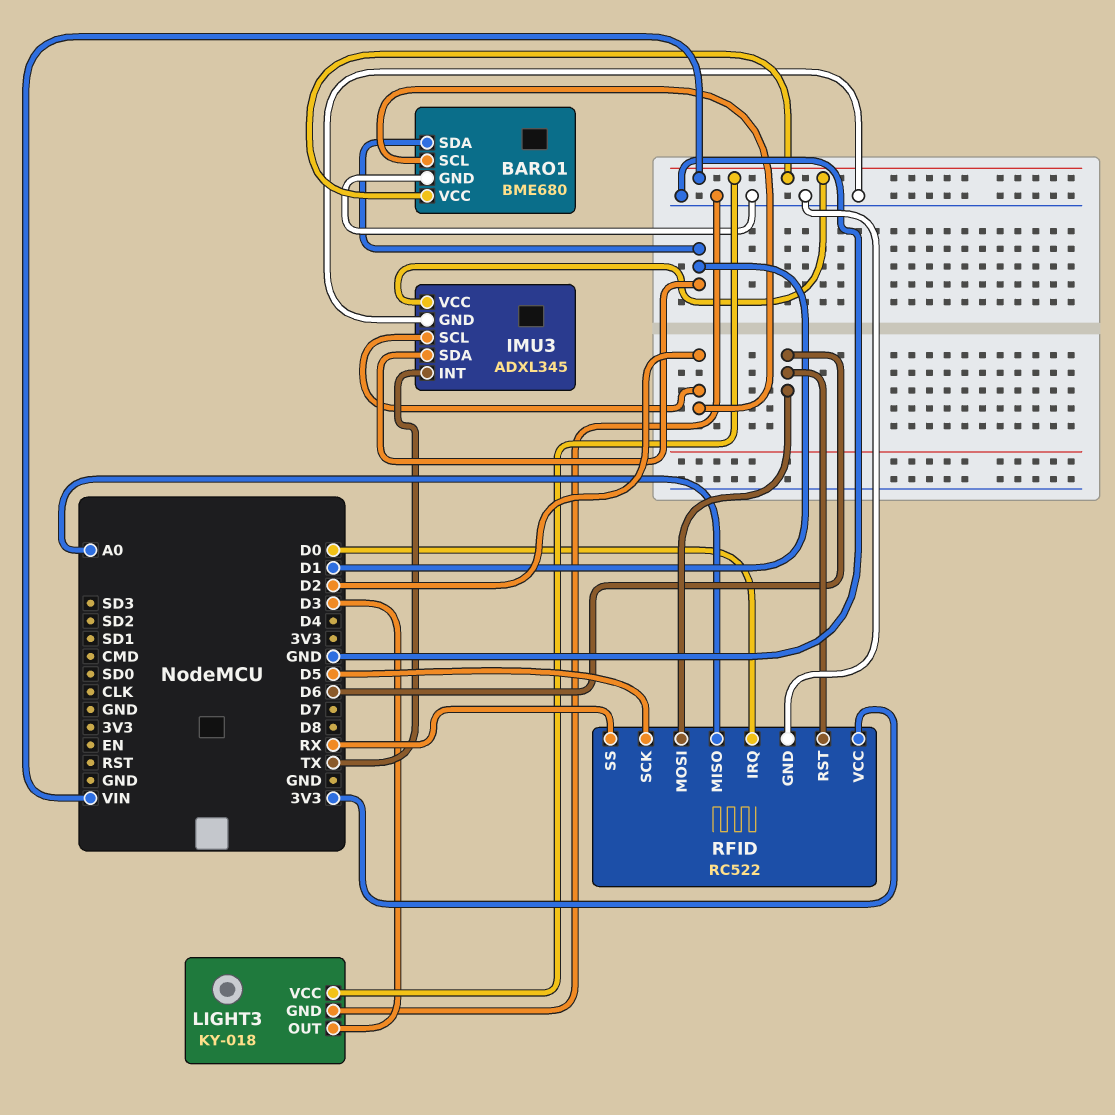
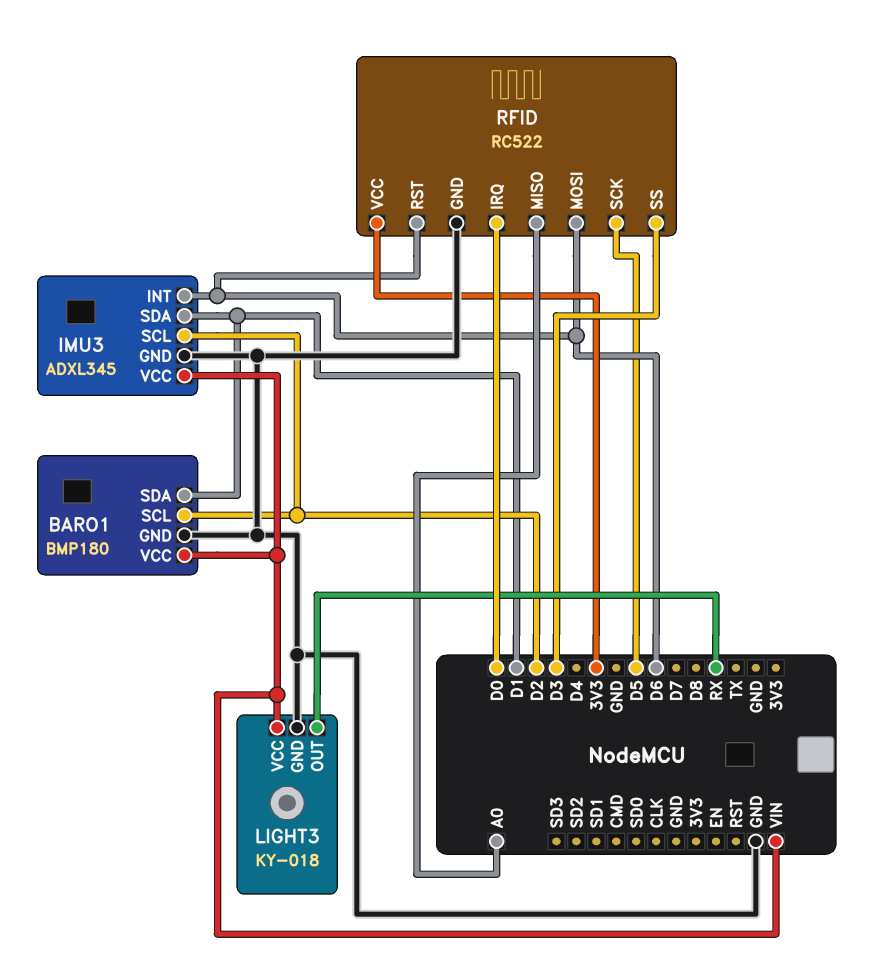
BARO1: BME680 -> BMP180
IMU3 pin INT: TX -> D6
LIGHT3 pin OUT: D3 -> RX
RFID pin SS: RX -> D3

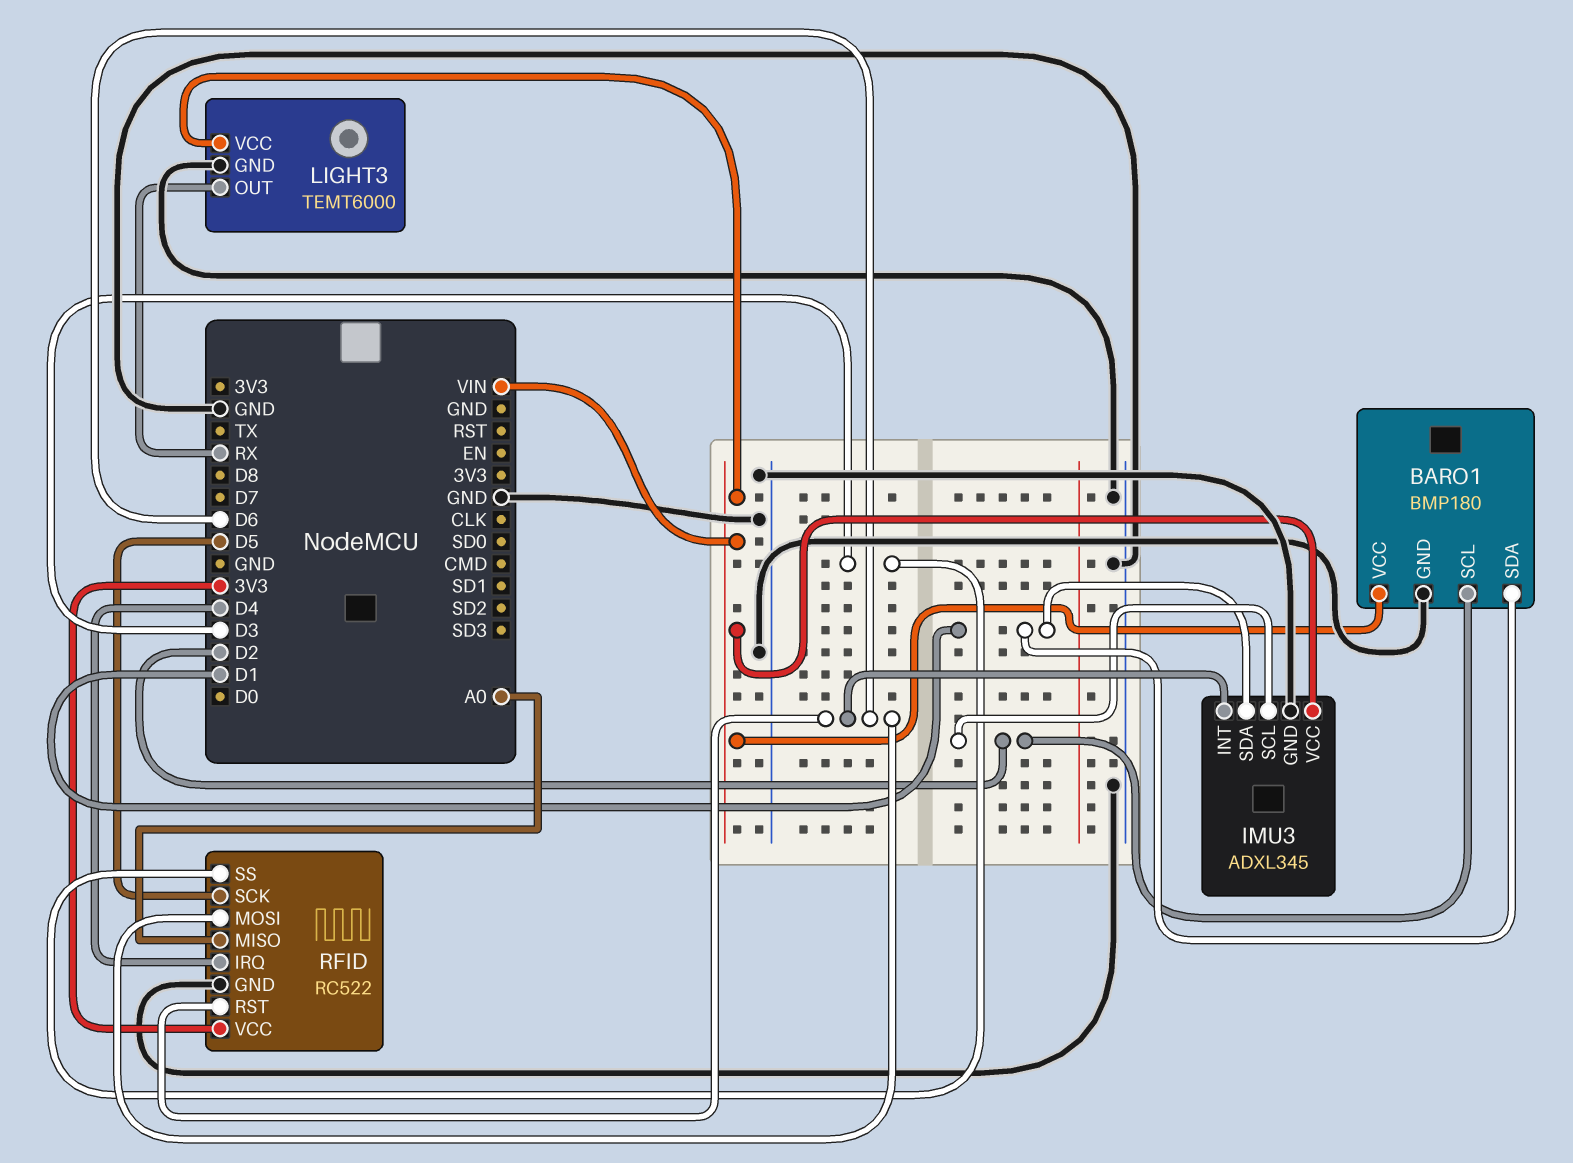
LIGHT3: KY-018 -> TEMT6000
RFID pin IRQ: D0 -> D4

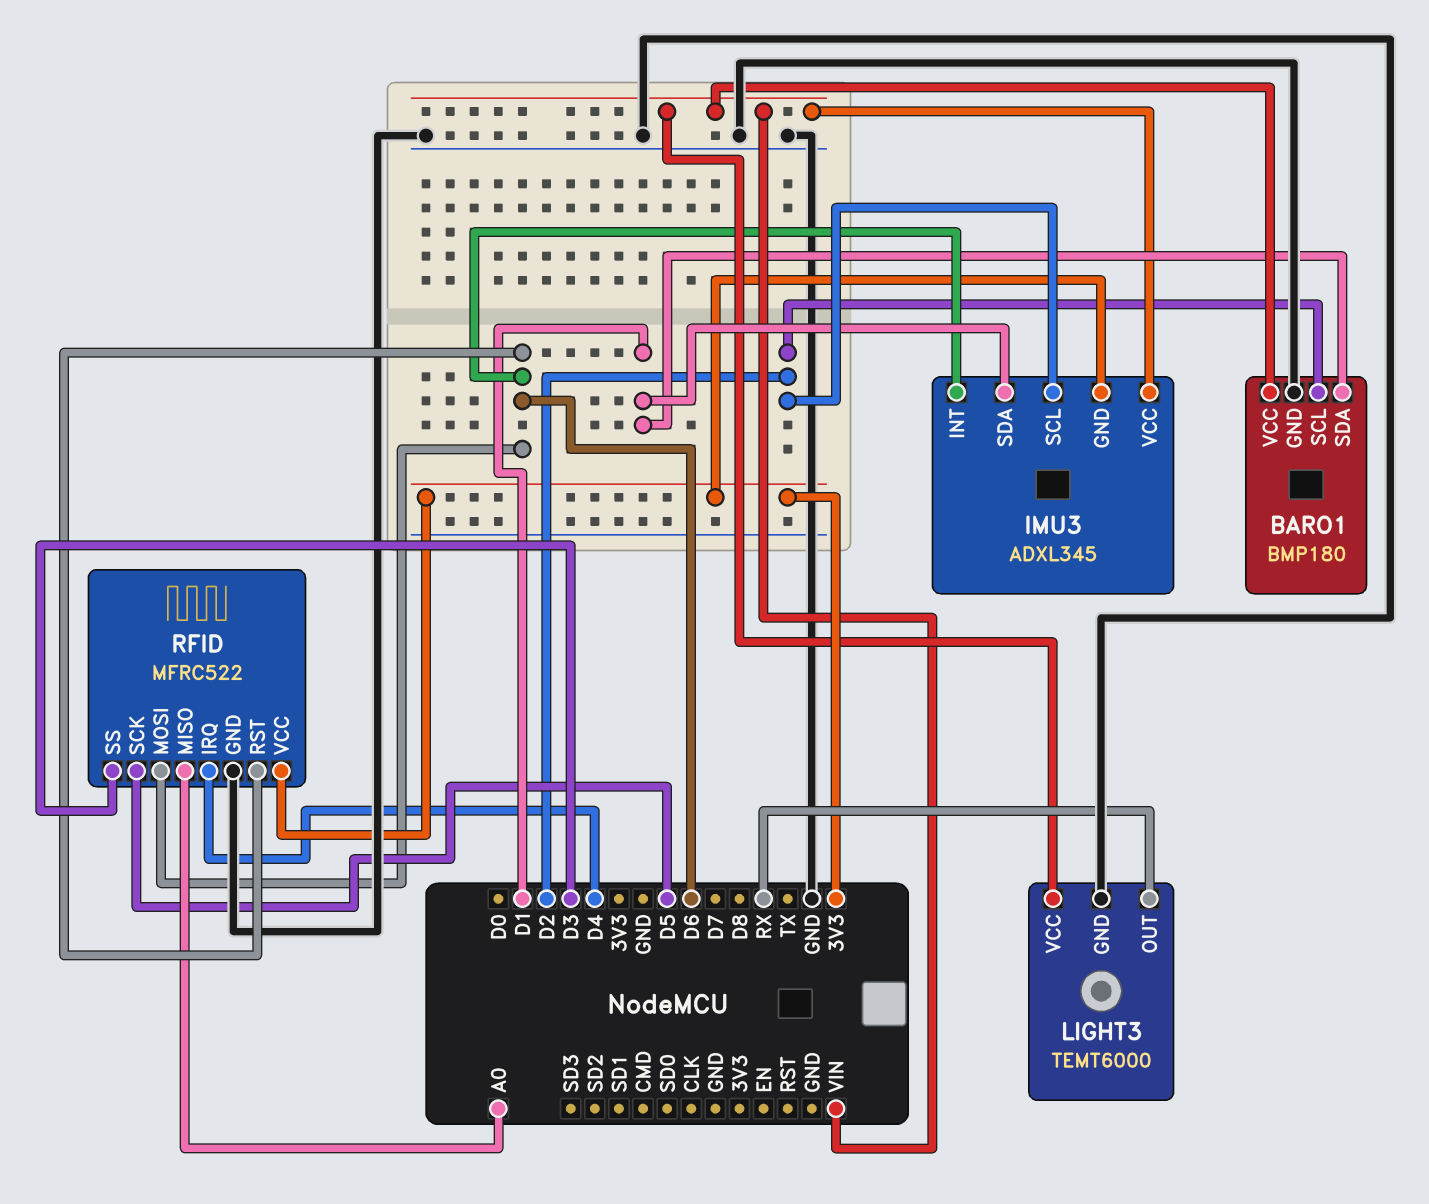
IMU3 pin GND: GND -> 3V3
RFID: RC522 -> MFRC522

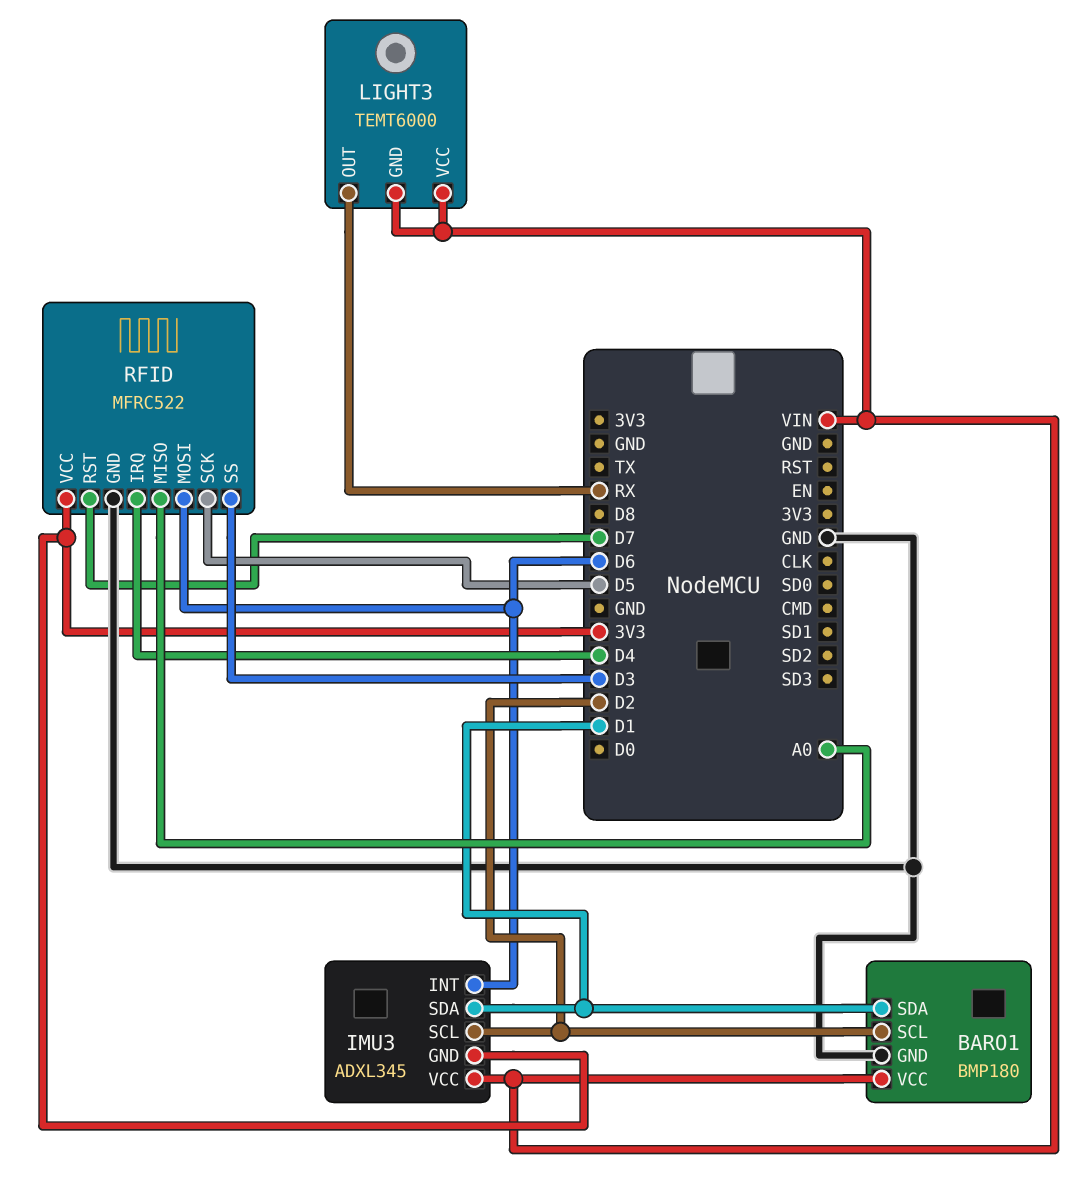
LIGHT3 pin GND: GND -> VIN
RFID pin RST: D6 -> D7

